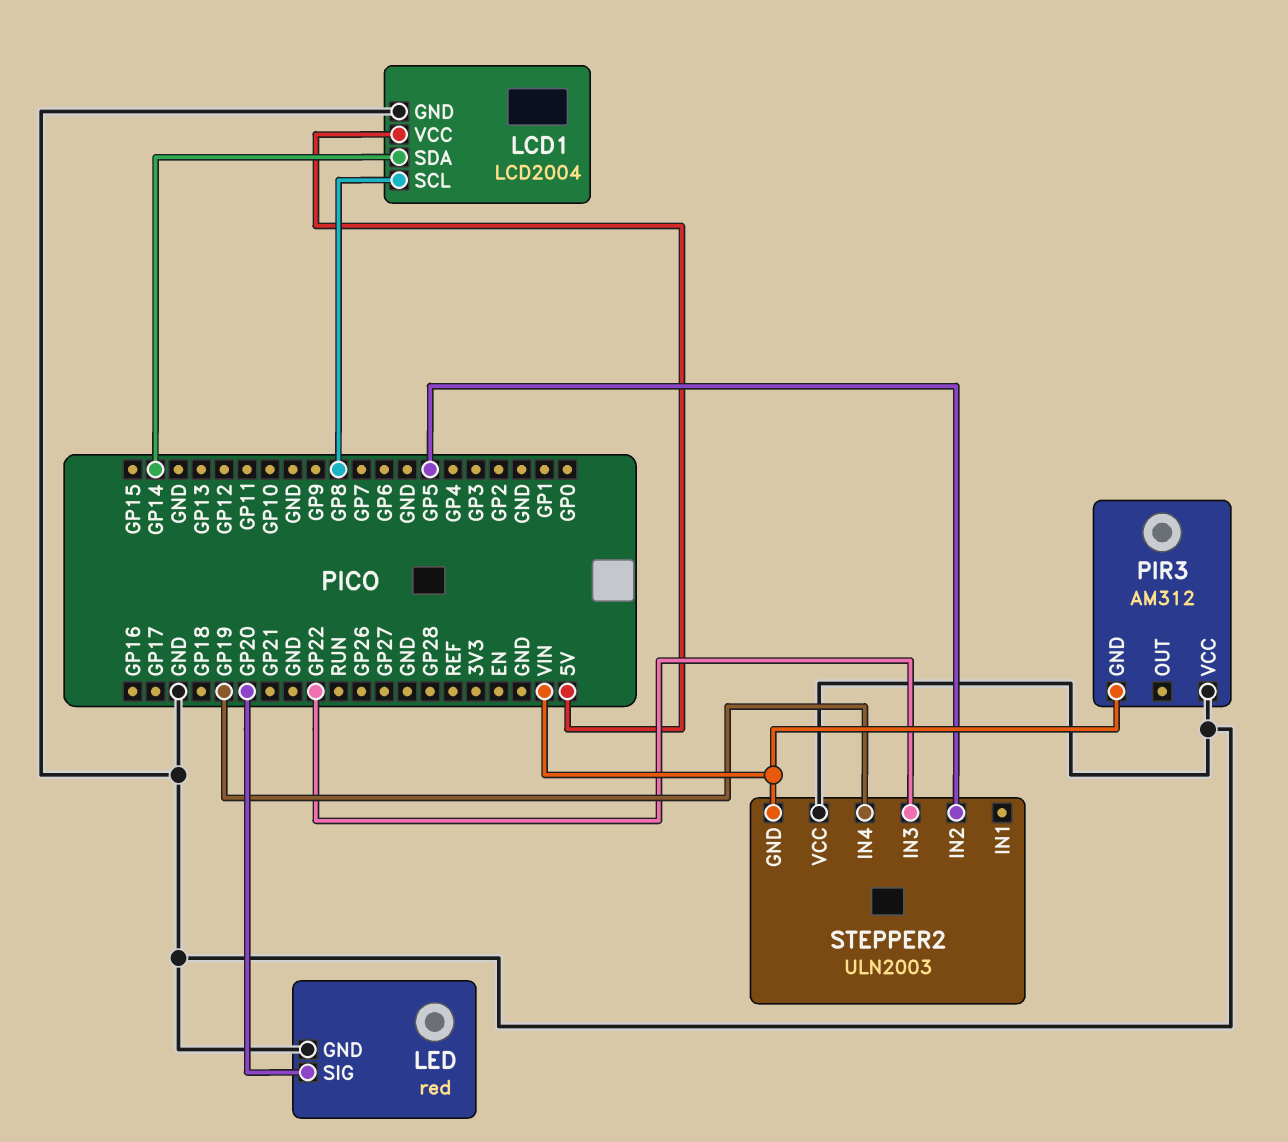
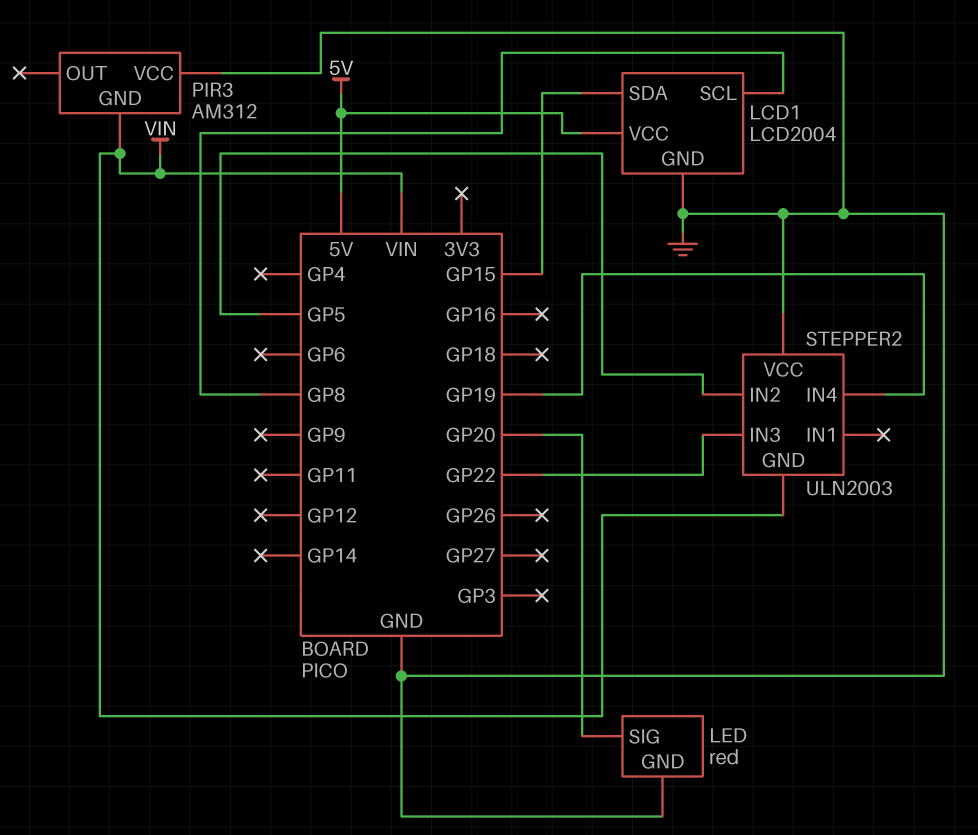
LCD1 pin SDA: GP14 -> GP15

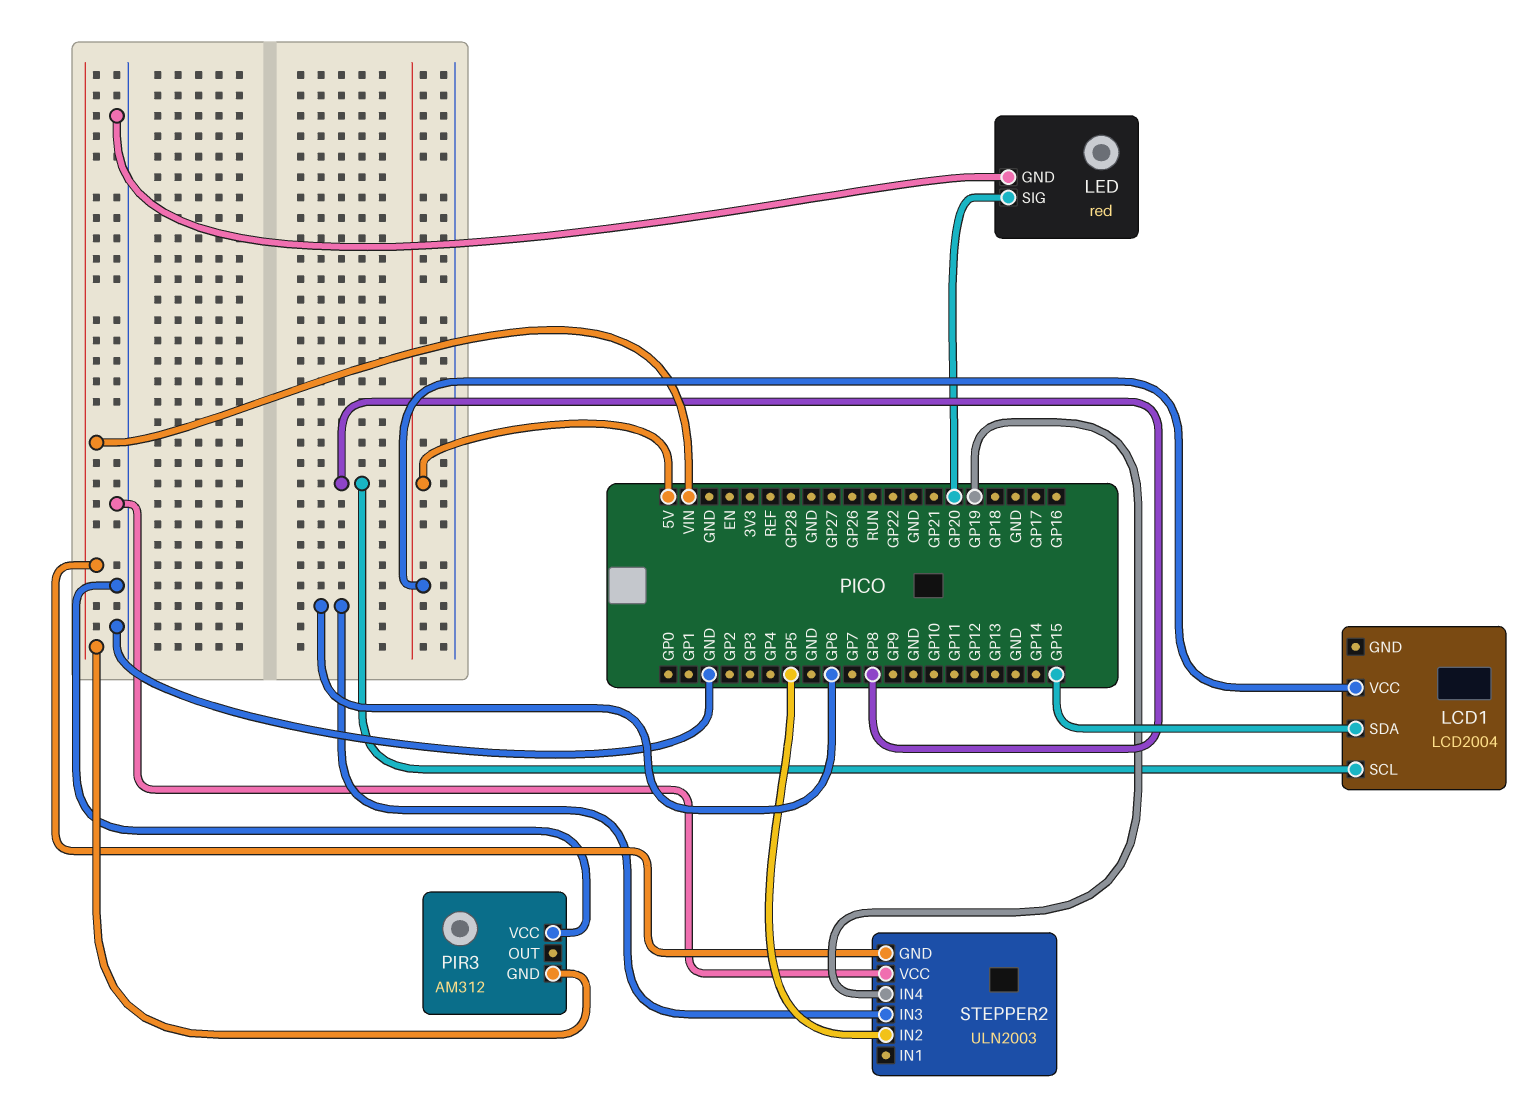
LCD1 pin GND: GND -> none
STEPPER2 pin IN3: GP22 -> GP6

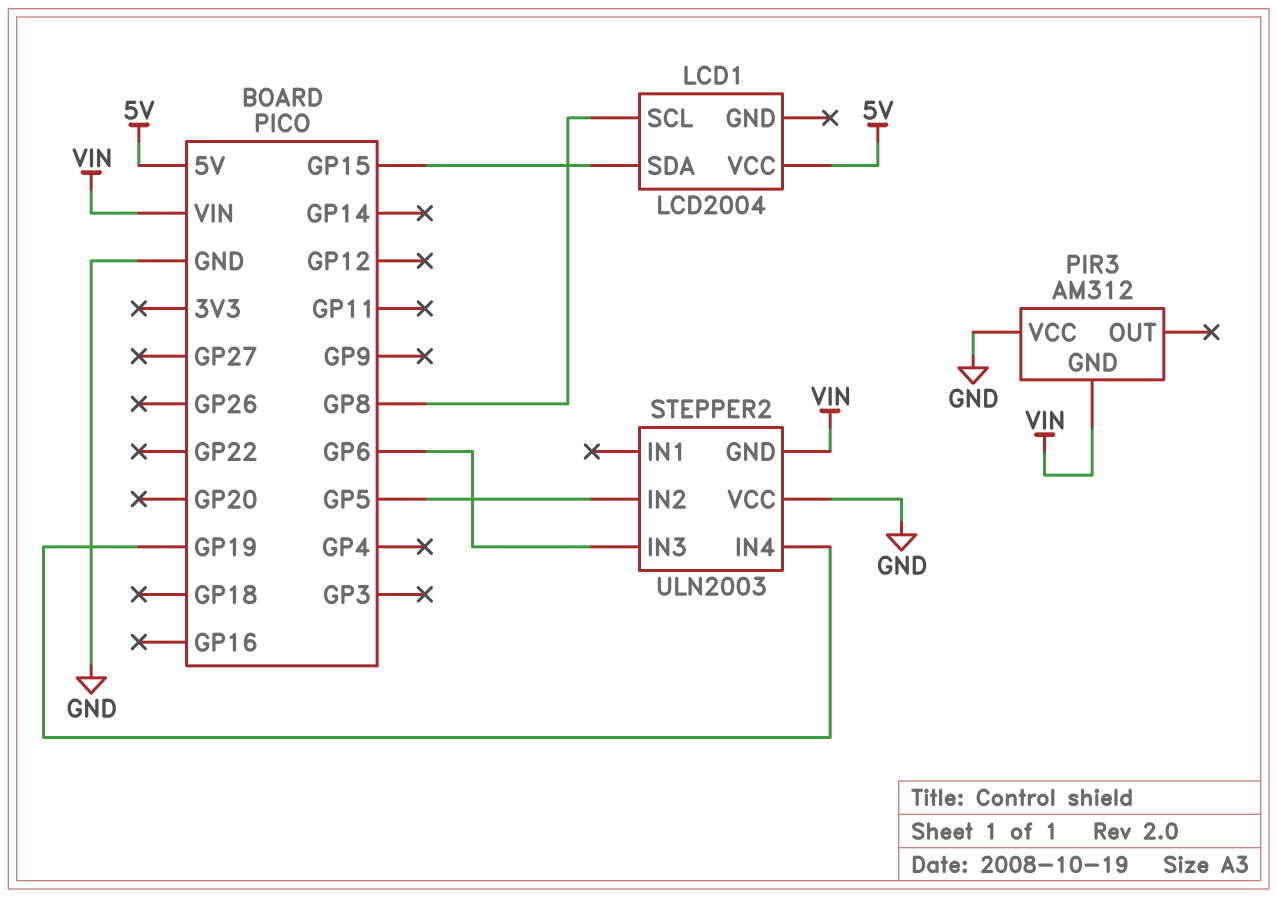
LED: red -> none
LED pin GND: GND -> none
LED pin SIG: GP20 -> none

